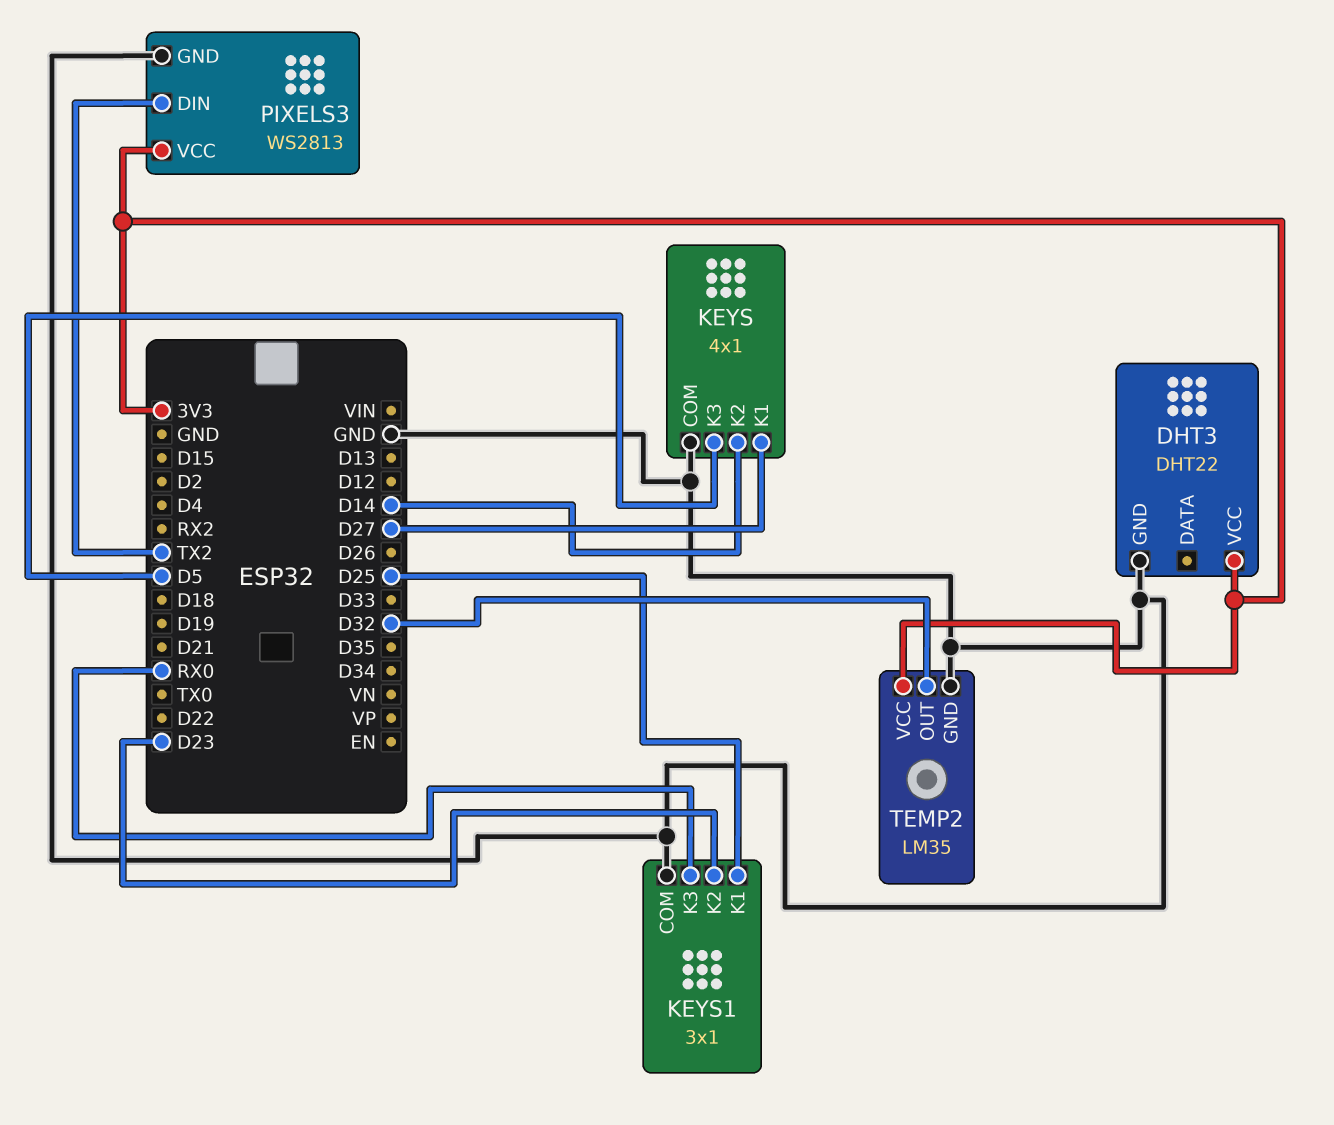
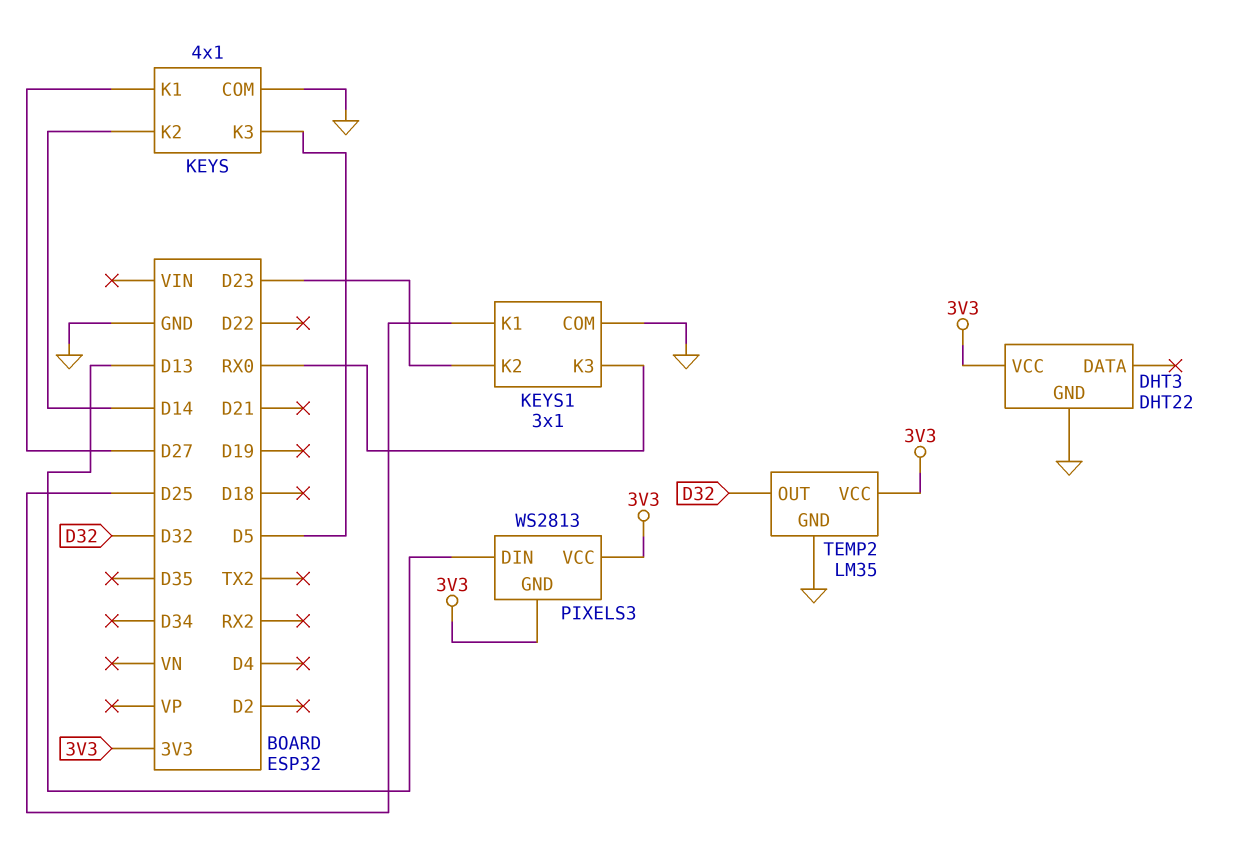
PIXELS3 pin DIN: TX2 -> D13
PIXELS3 pin GND: GND -> 3V3

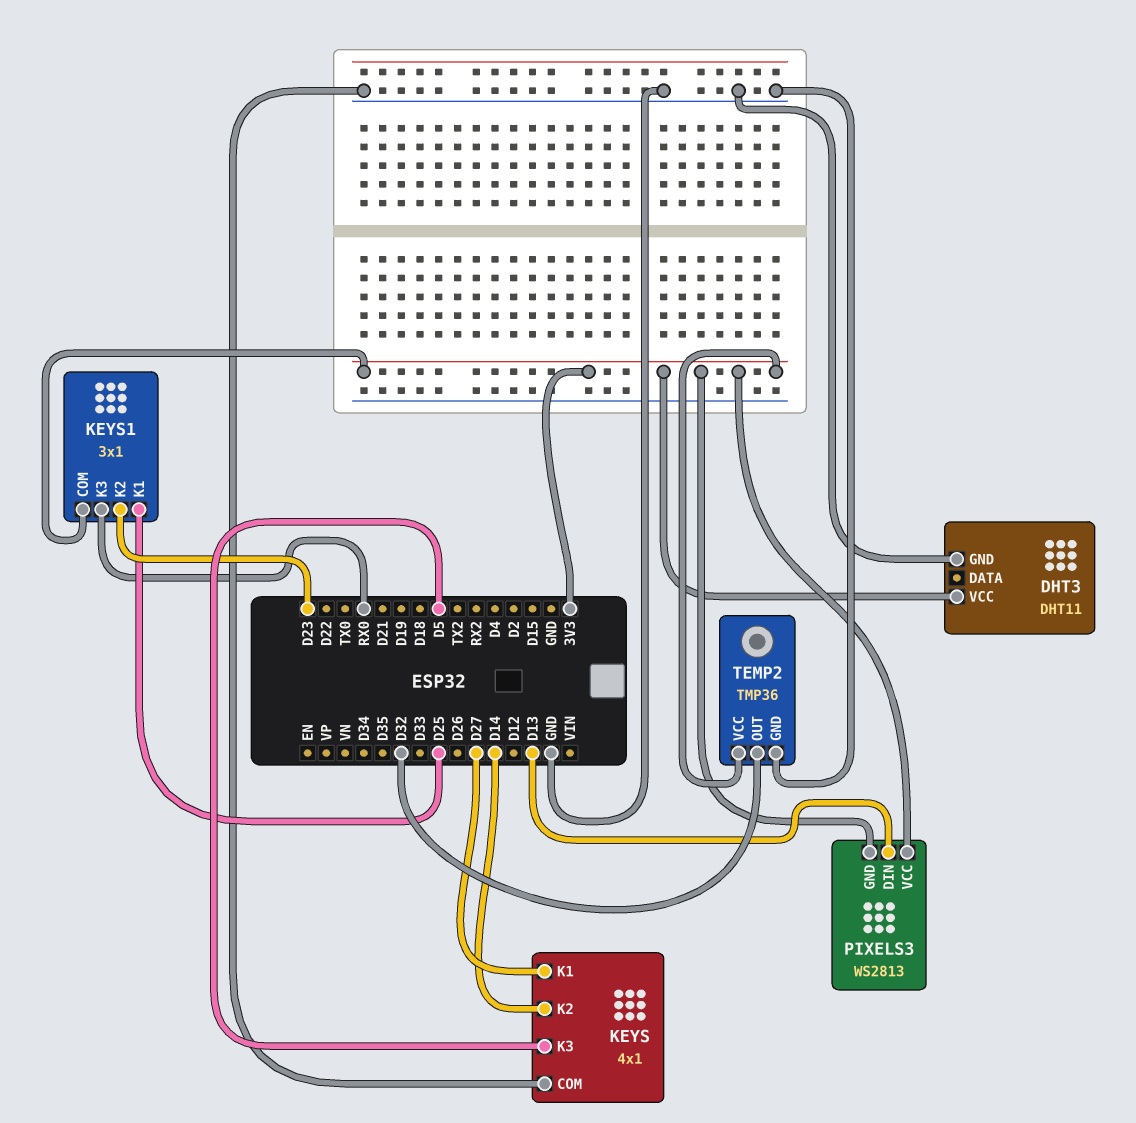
DHT3: DHT22 -> DHT11
KEYS1 pin COM: GND -> 3V3
TEMP2: LM35 -> TMP36

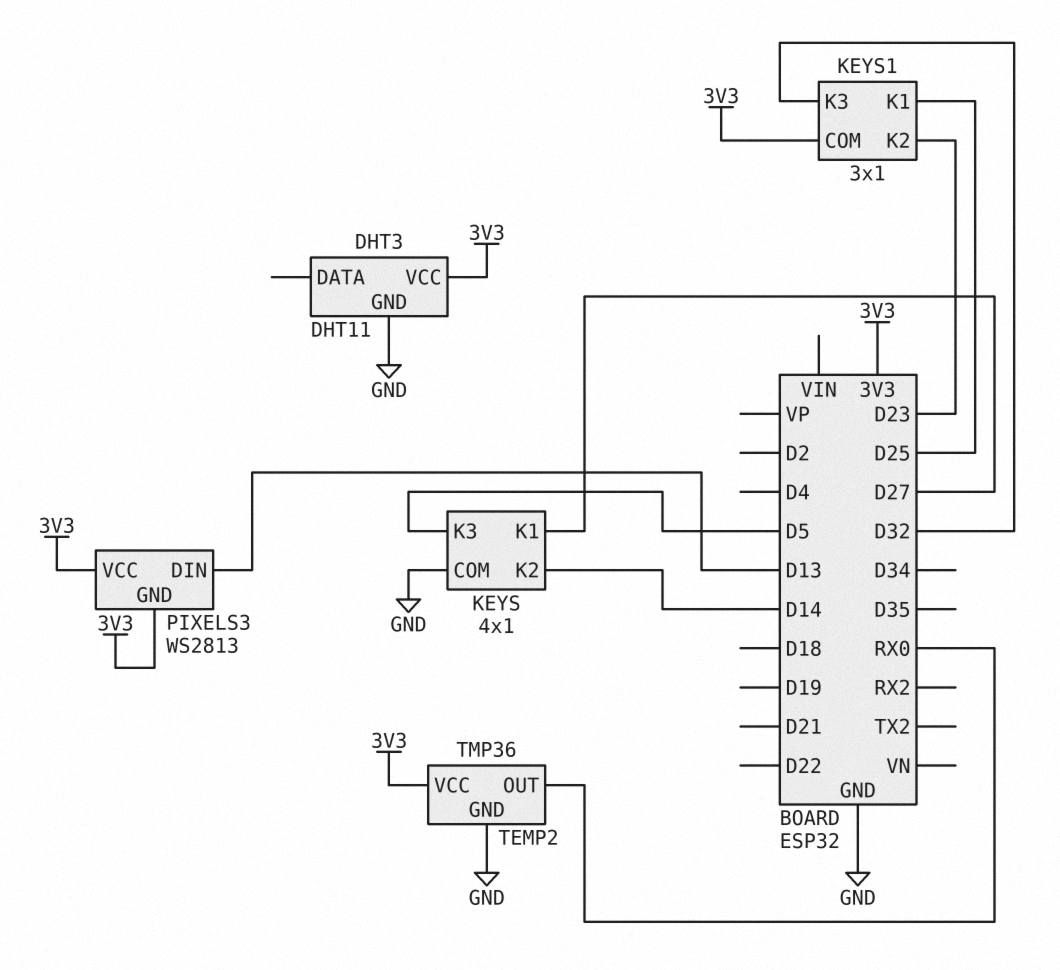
KEYS1 pin K3: RX0 -> D32
TEMP2 pin OUT: D32 -> RX0

